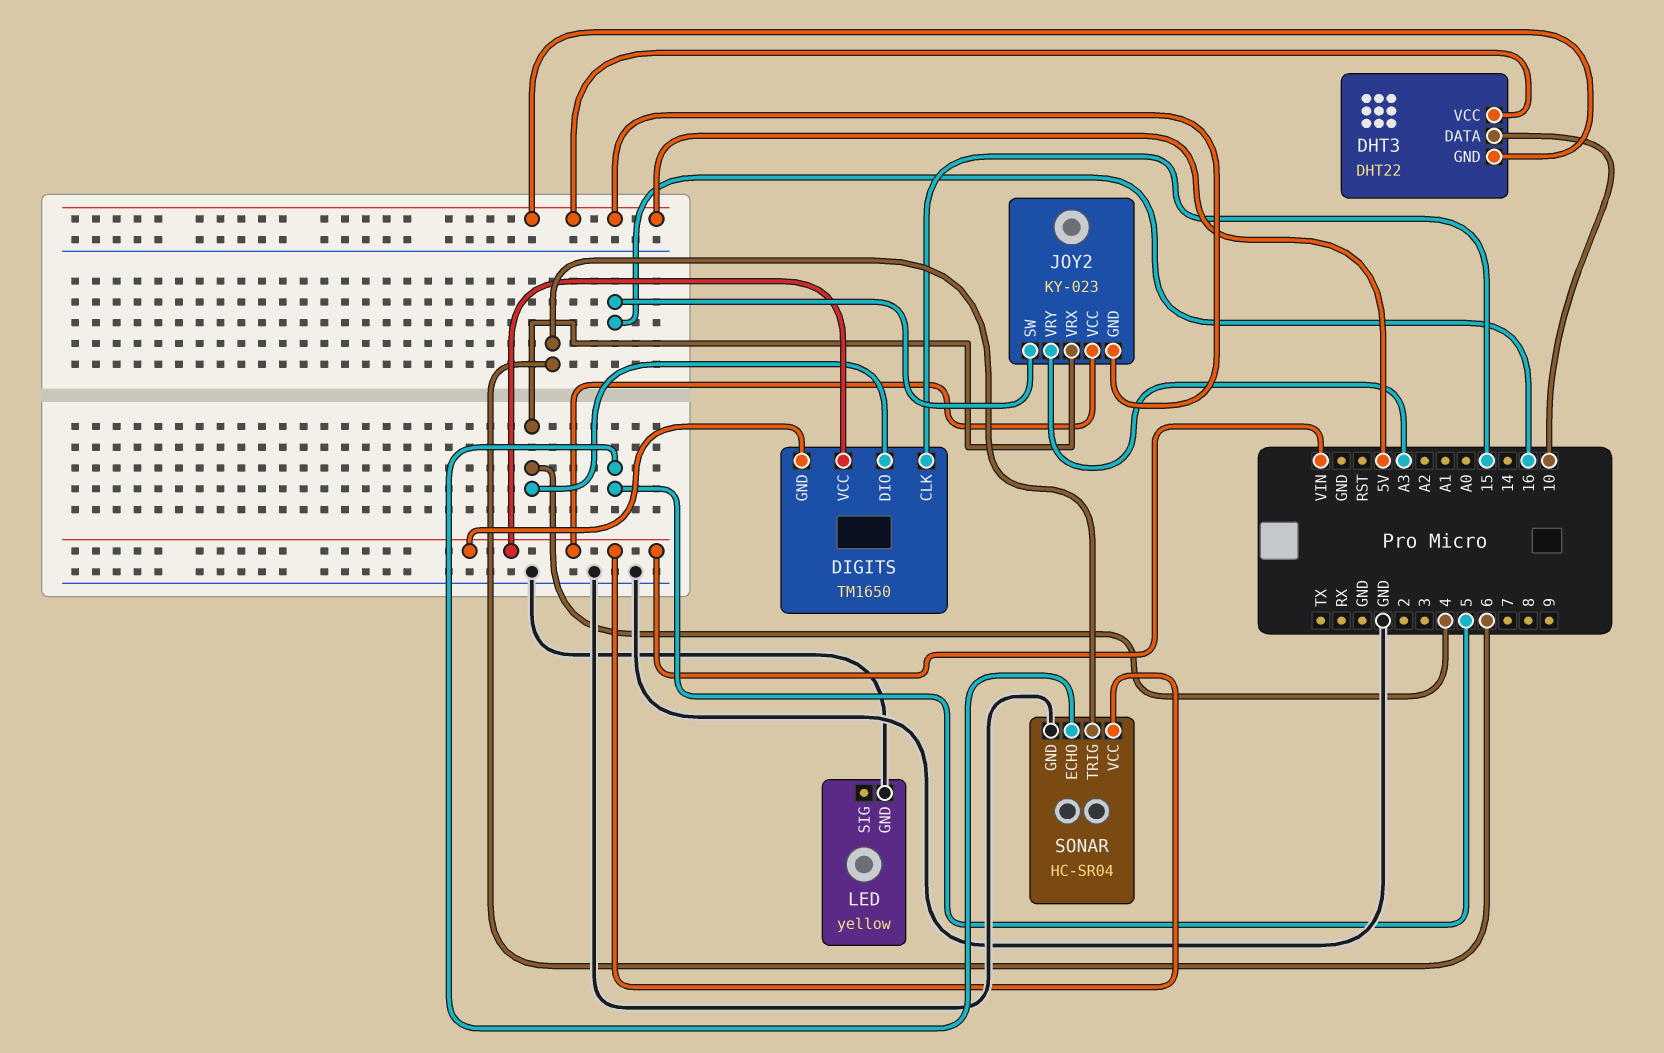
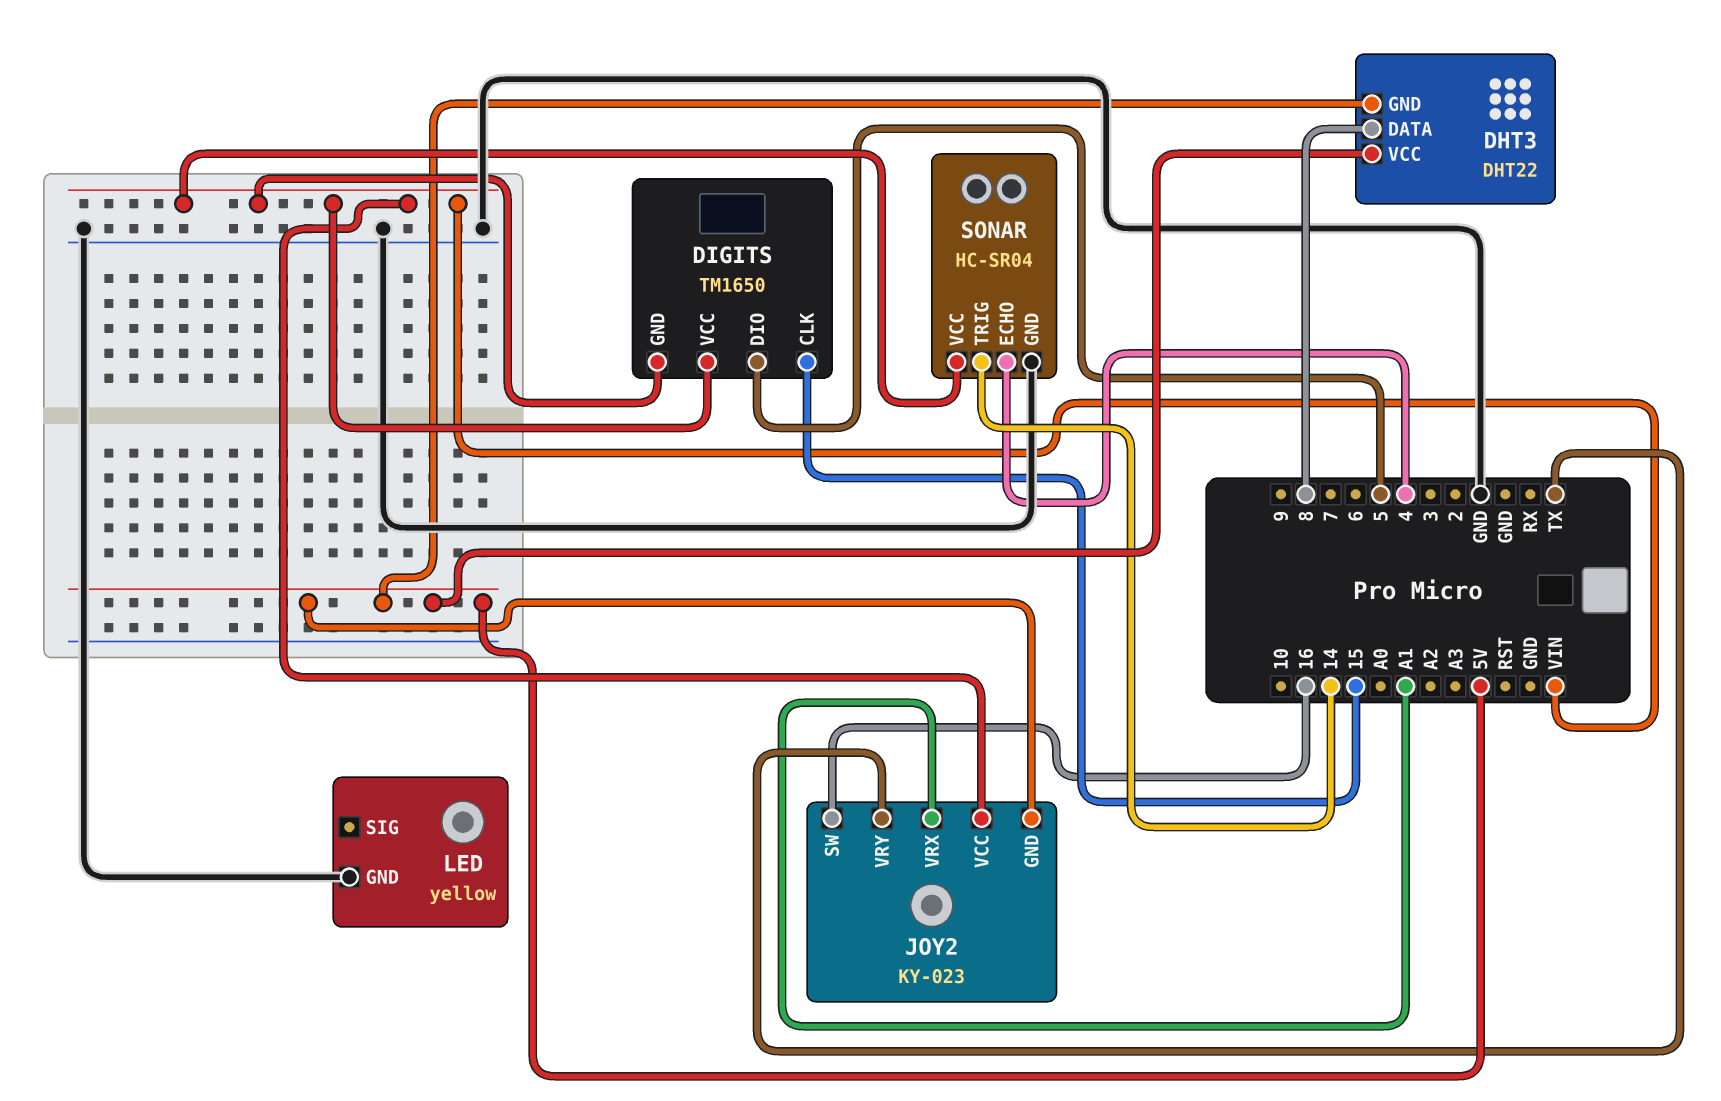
DHT3 pin DATA: 10 -> 8
DIGITS pin DIO: 4 -> 5
JOY2 pin VRX: 4 -> A1
JOY2 pin VRY: A3 -> TX
SONAR pin ECHO: 5 -> 4
SONAR pin TRIG: 6 -> 14

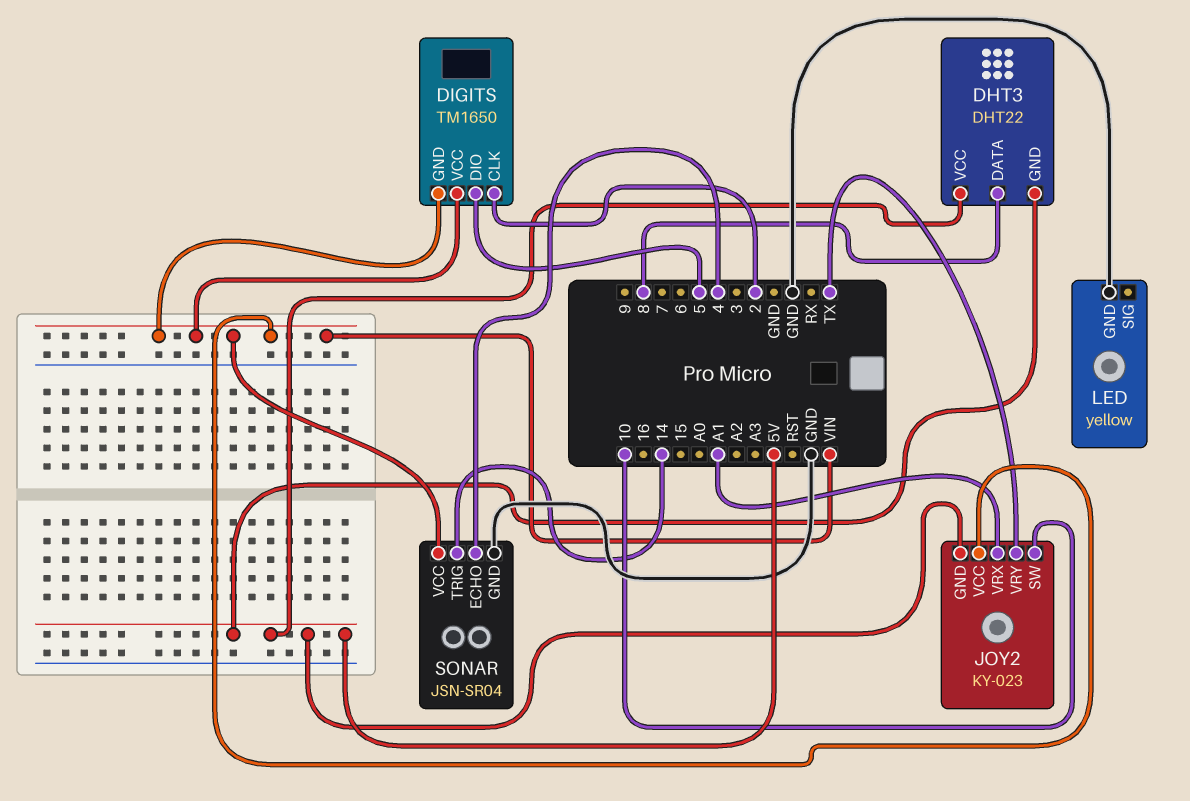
DIGITS pin CLK: 15 -> 2
JOY2 pin SW: 16 -> 10
SONAR: HC-SR04 -> JSN-SR04

